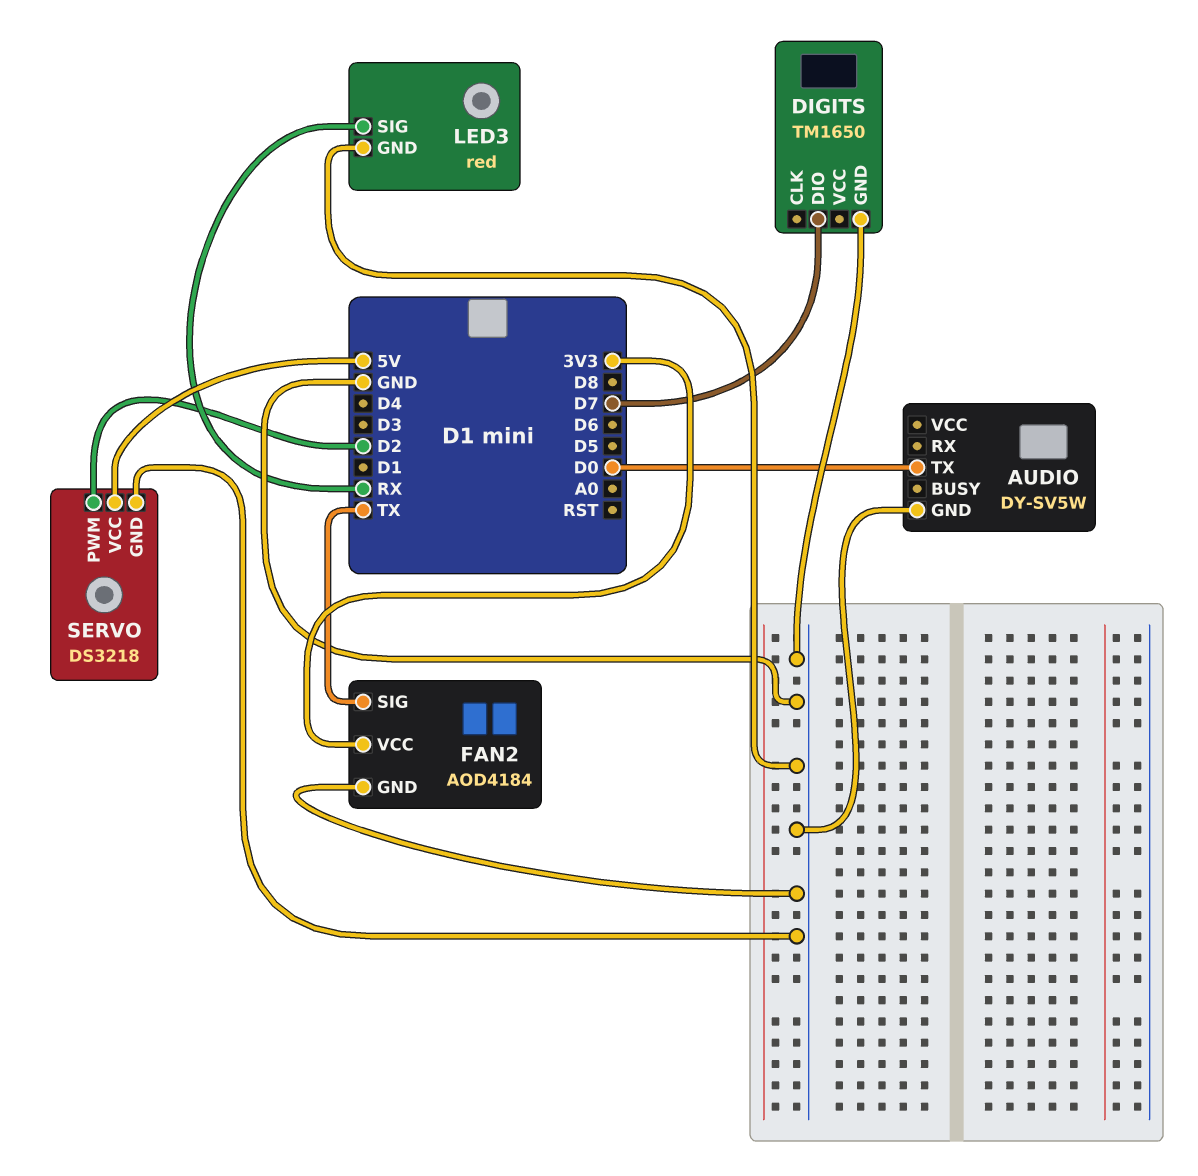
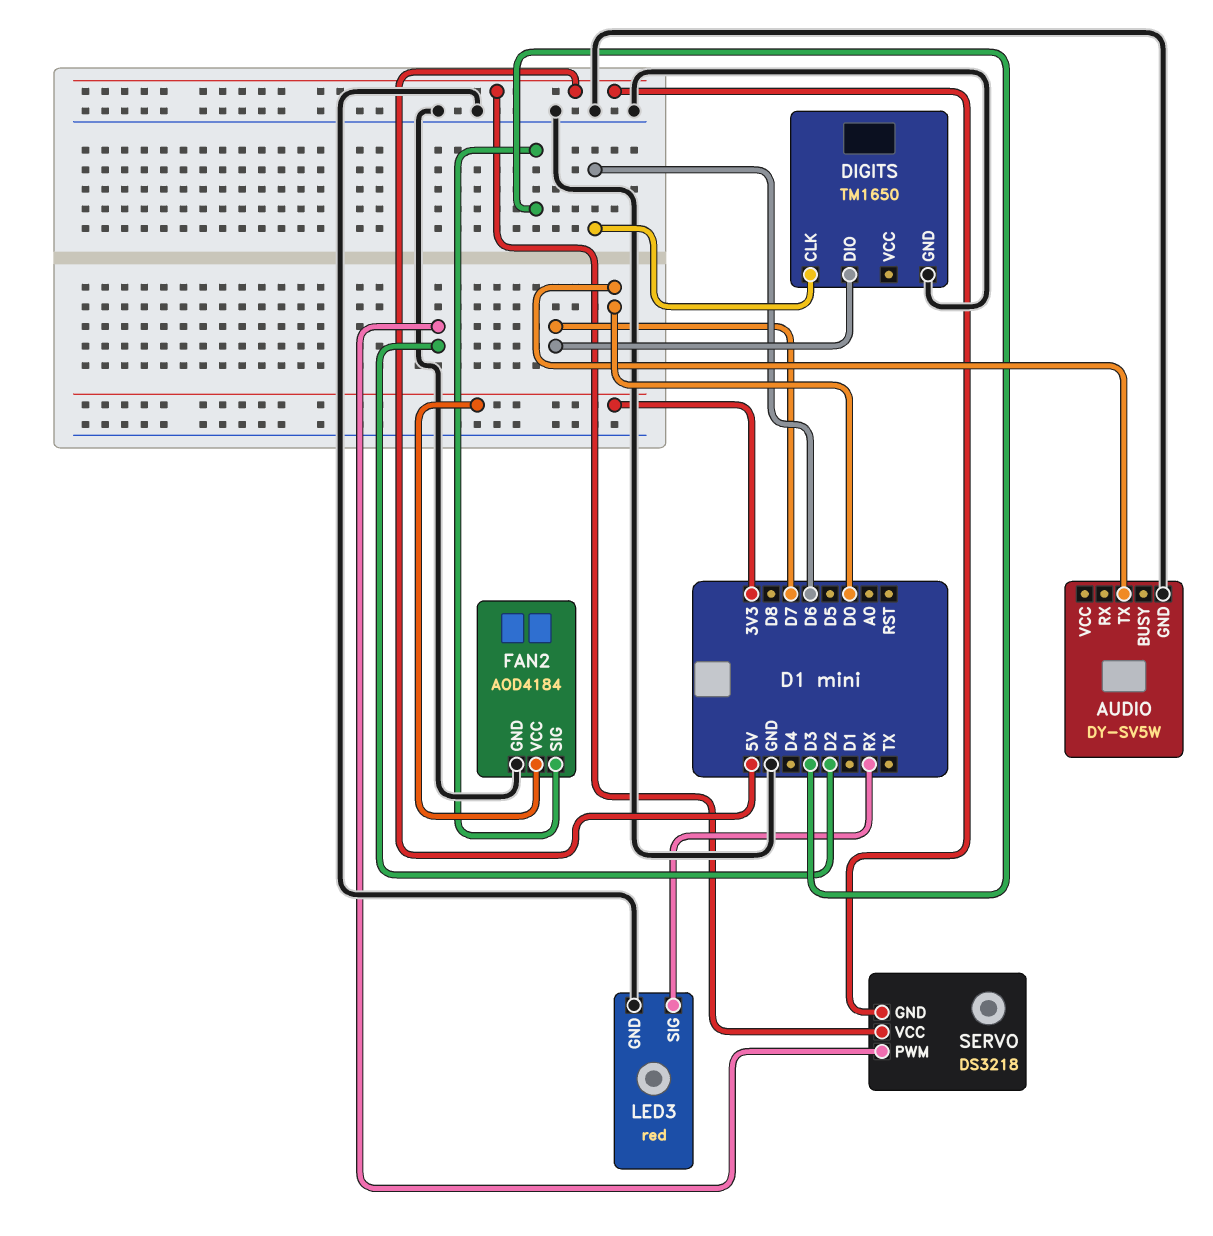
DIGITS pin CLK: none -> D6
FAN2 pin SIG: TX -> D3
SERVO pin GND: GND -> 5V

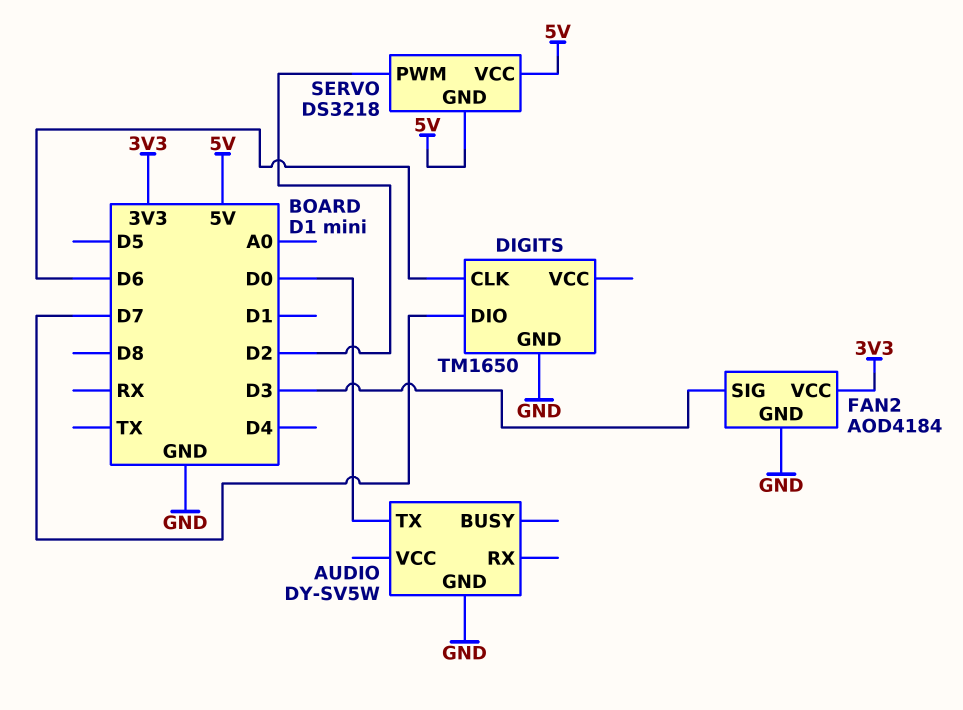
LED3: red -> none
LED3 pin GND: GND -> none
LED3 pin SIG: RX -> none

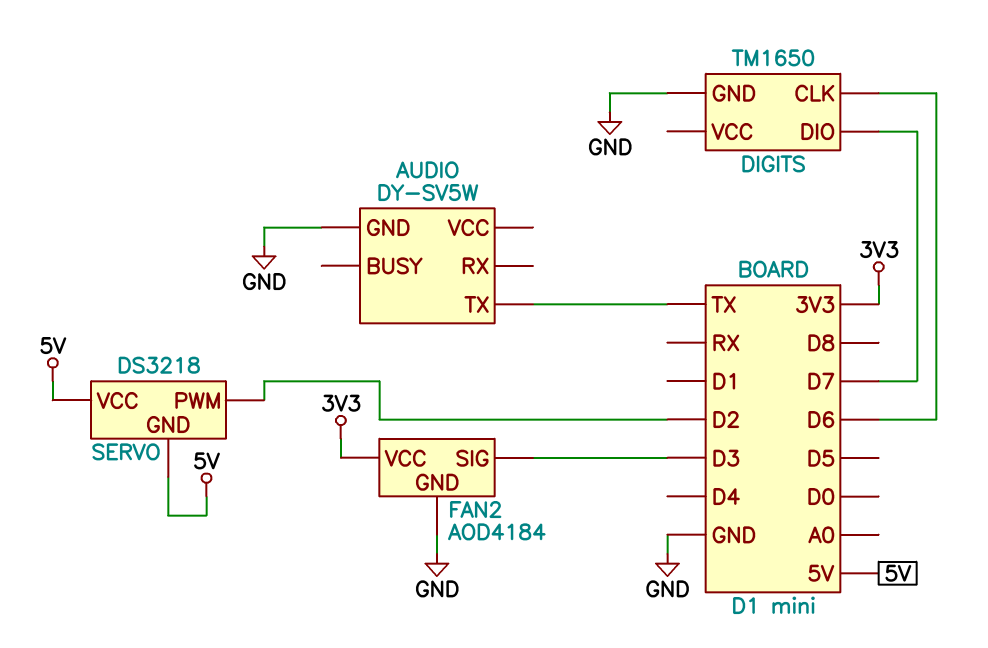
AUDIO pin TX: D0 -> TX

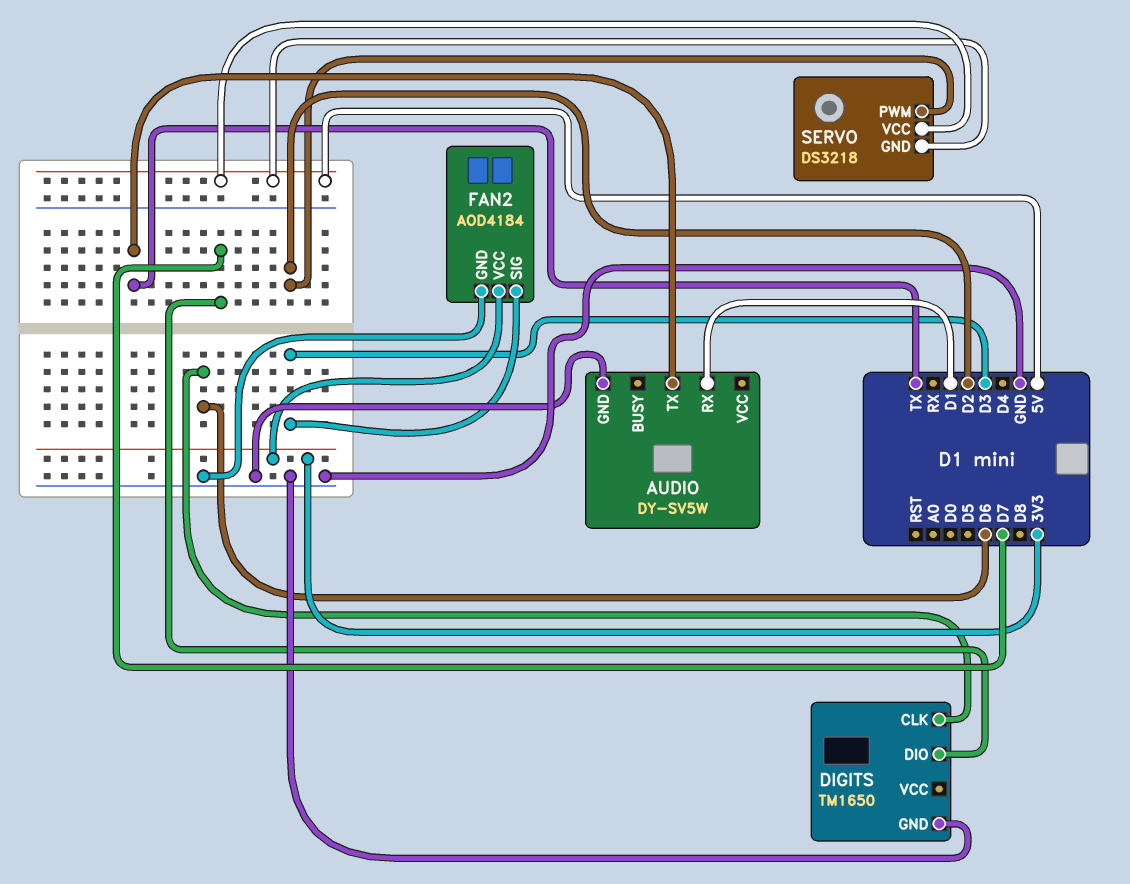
AUDIO pin RX: none -> D1

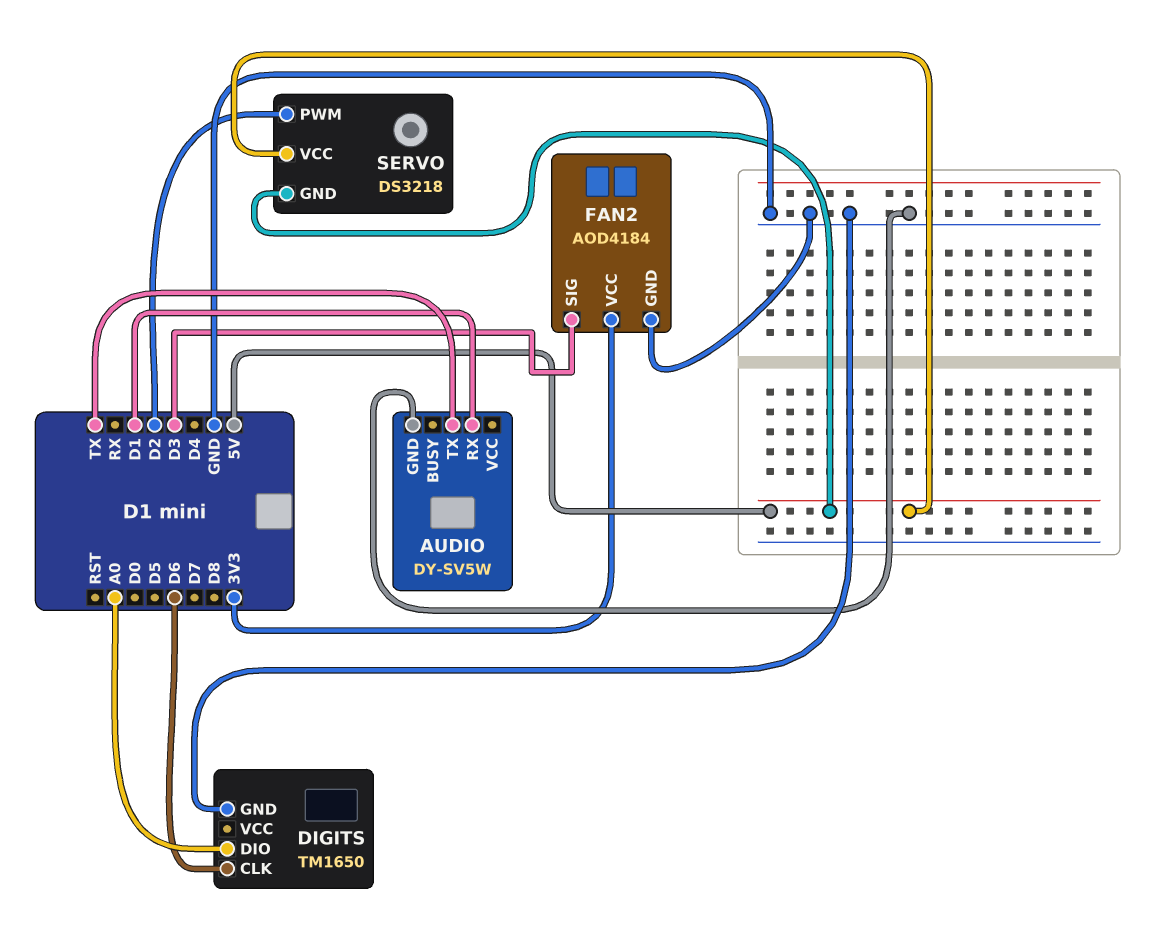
DIGITS pin DIO: D7 -> A0

